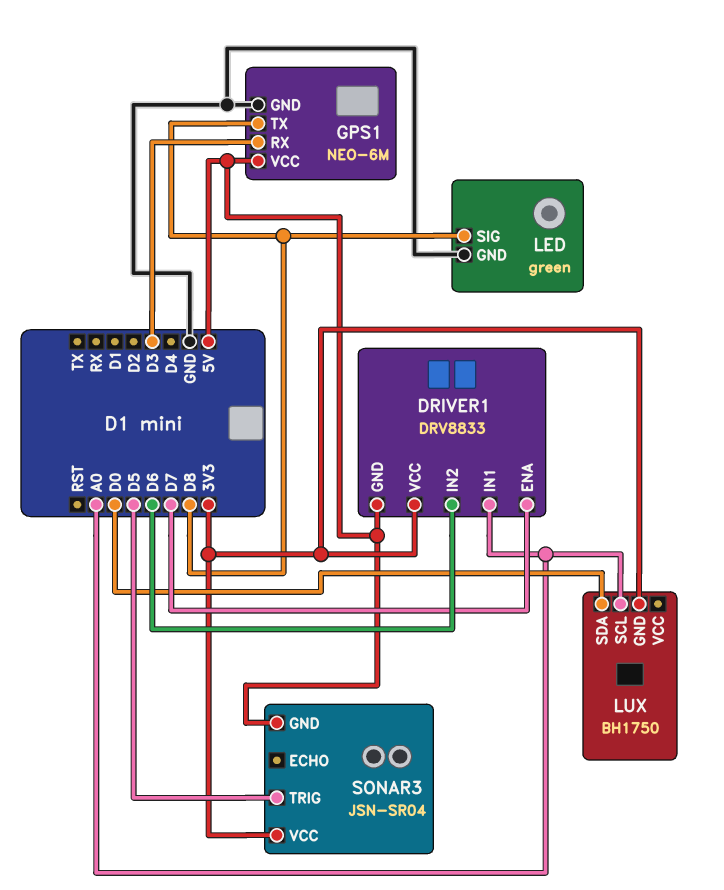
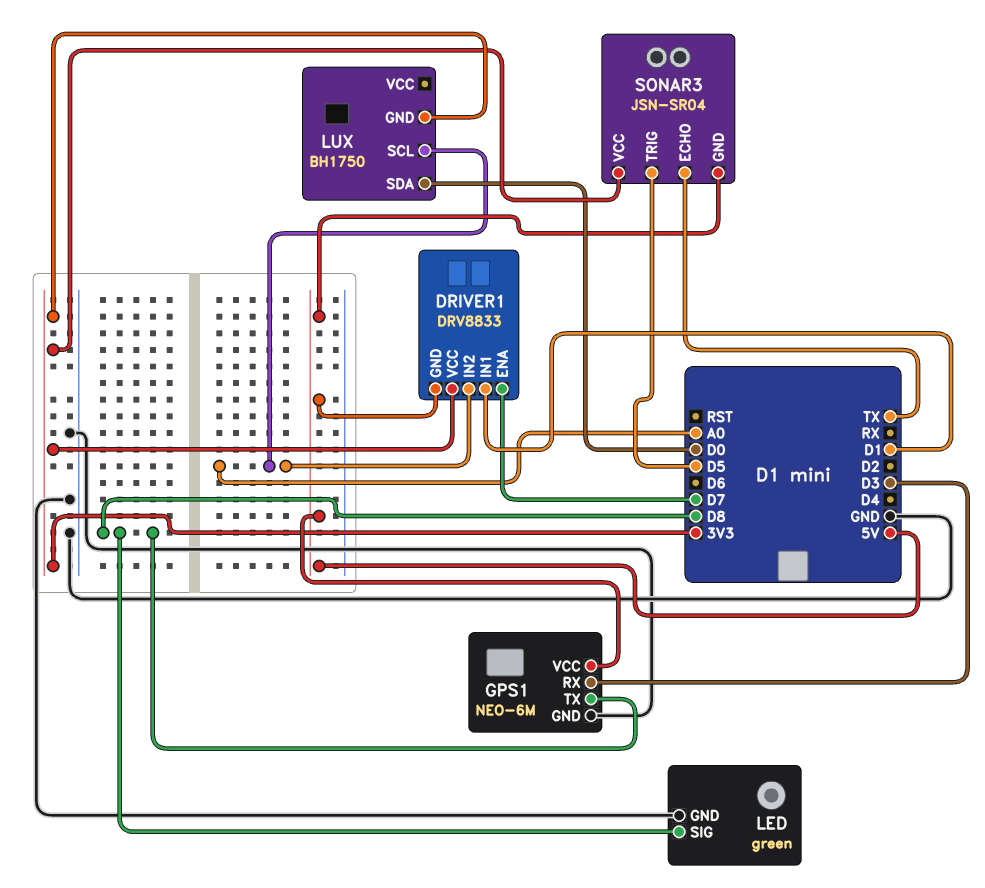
DRIVER1 pin IN1: A0 -> D1
DRIVER1 pin IN2: D6 -> A0
SONAR3 pin ECHO: none -> TX

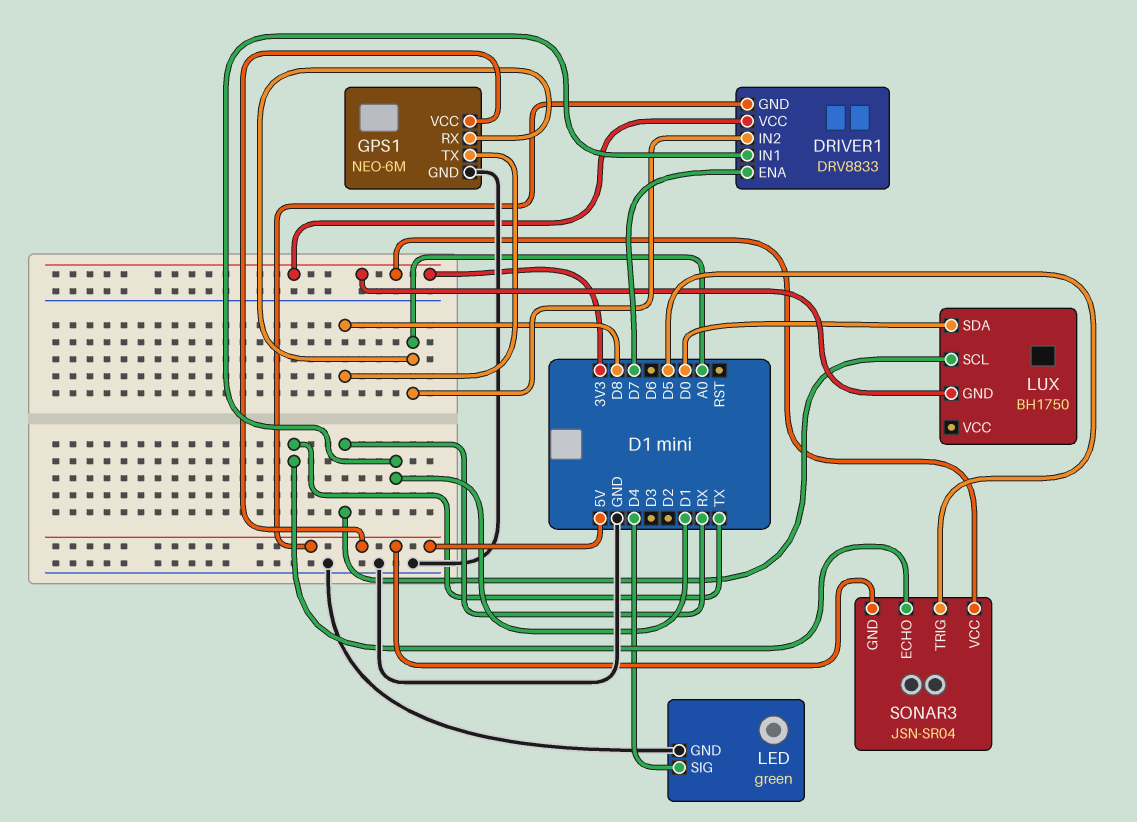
GPS1 pin RX: D3 -> A0
LED pin SIG: D8 -> D4
LUX pin SCL: A0 -> RX

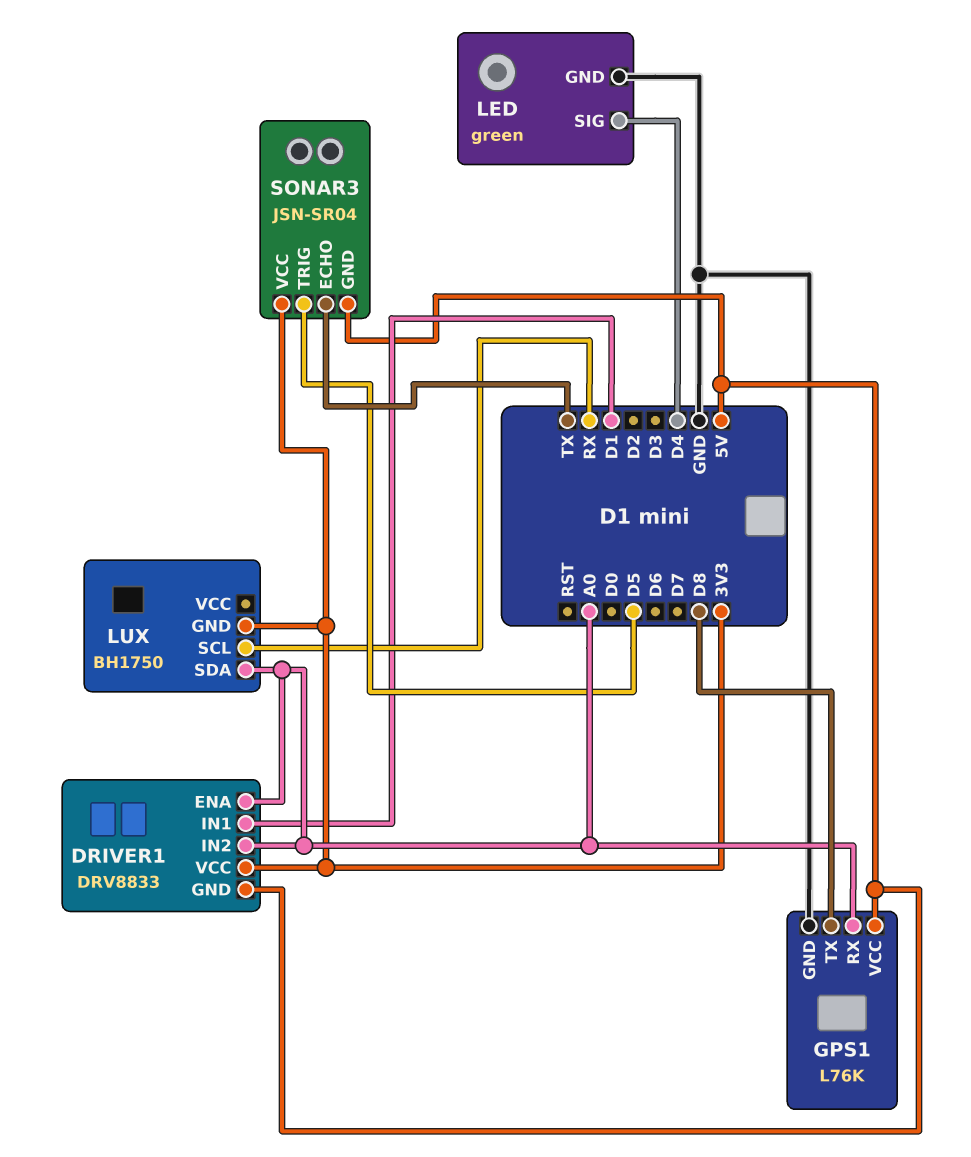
DRIVER1 pin ENA: D7 -> A0
GPS1: NEO-6M -> L76K
LUX pin SDA: D0 -> A0

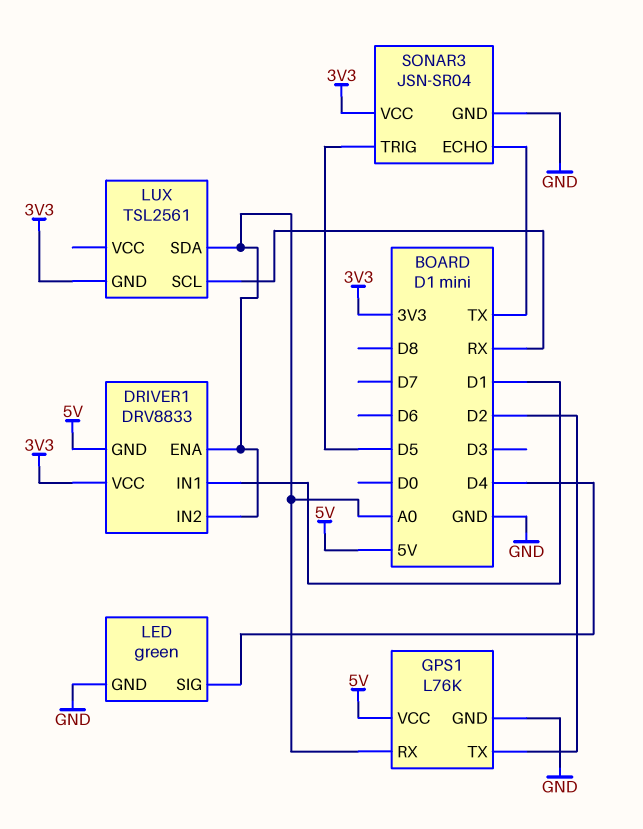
GPS1 pin TX: D8 -> D2
LUX: BH1750 -> TSL2561
SONAR3 pin GND: 5V -> GND

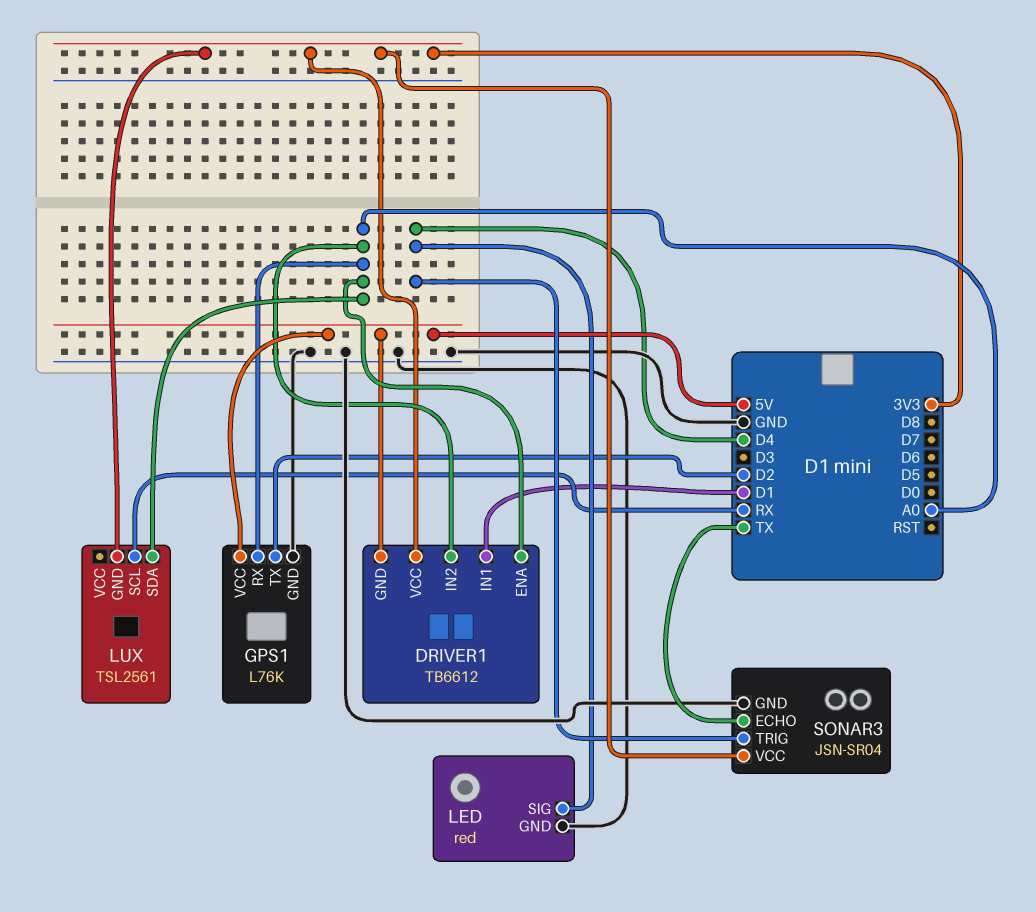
DRIVER1: DRV8833 -> TB6612
LED: green -> red
SONAR3 pin TRIG: D5 -> D4

